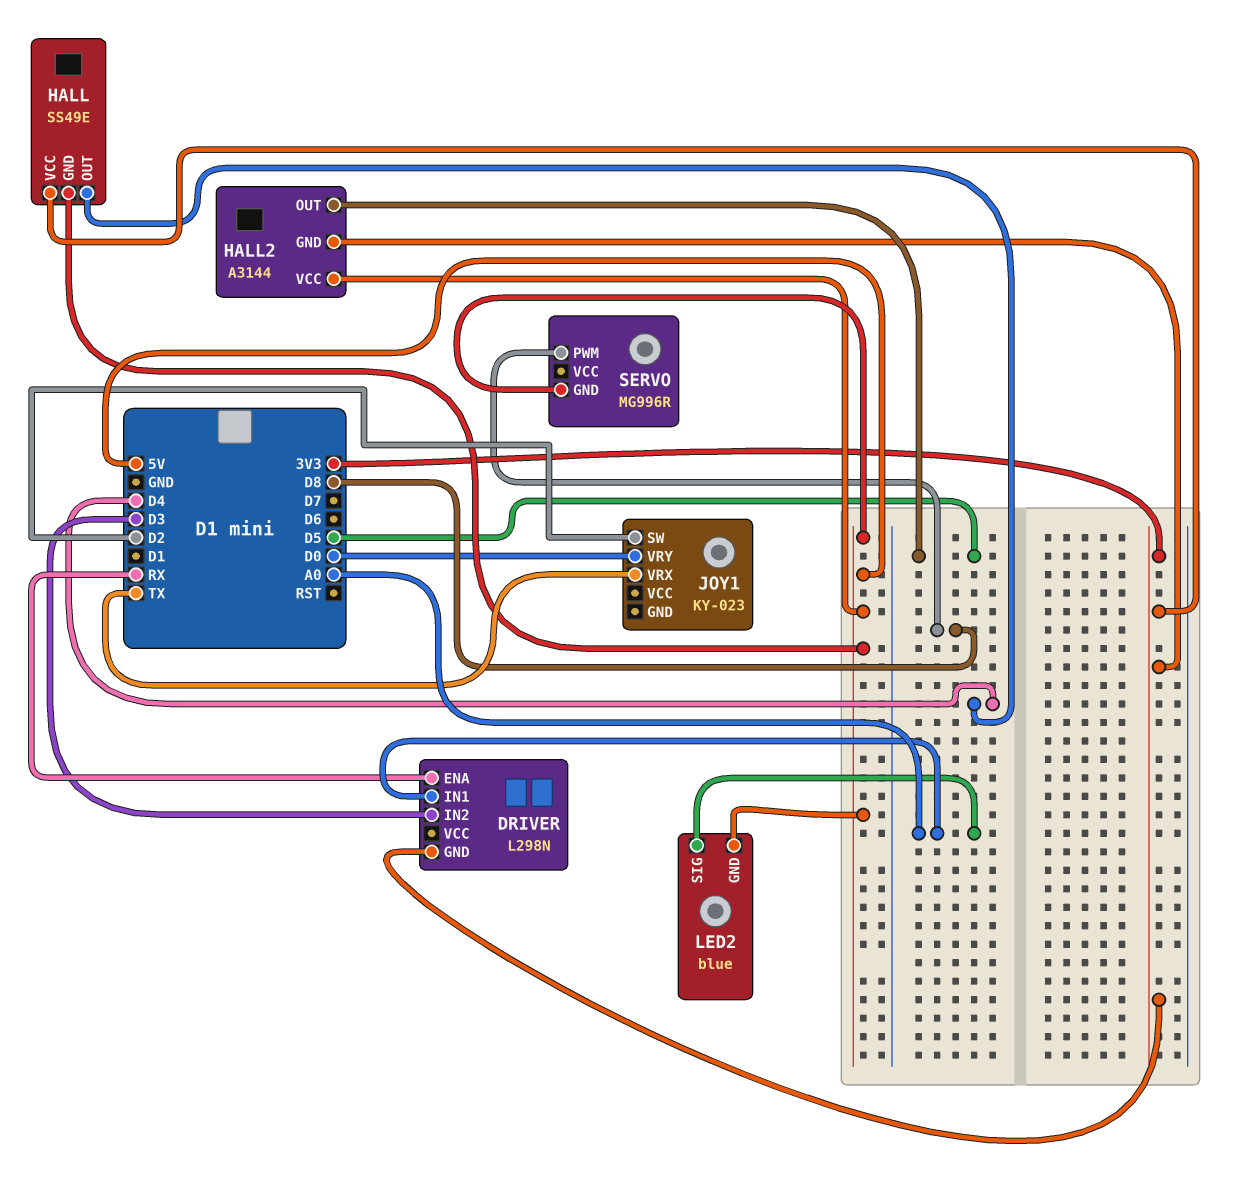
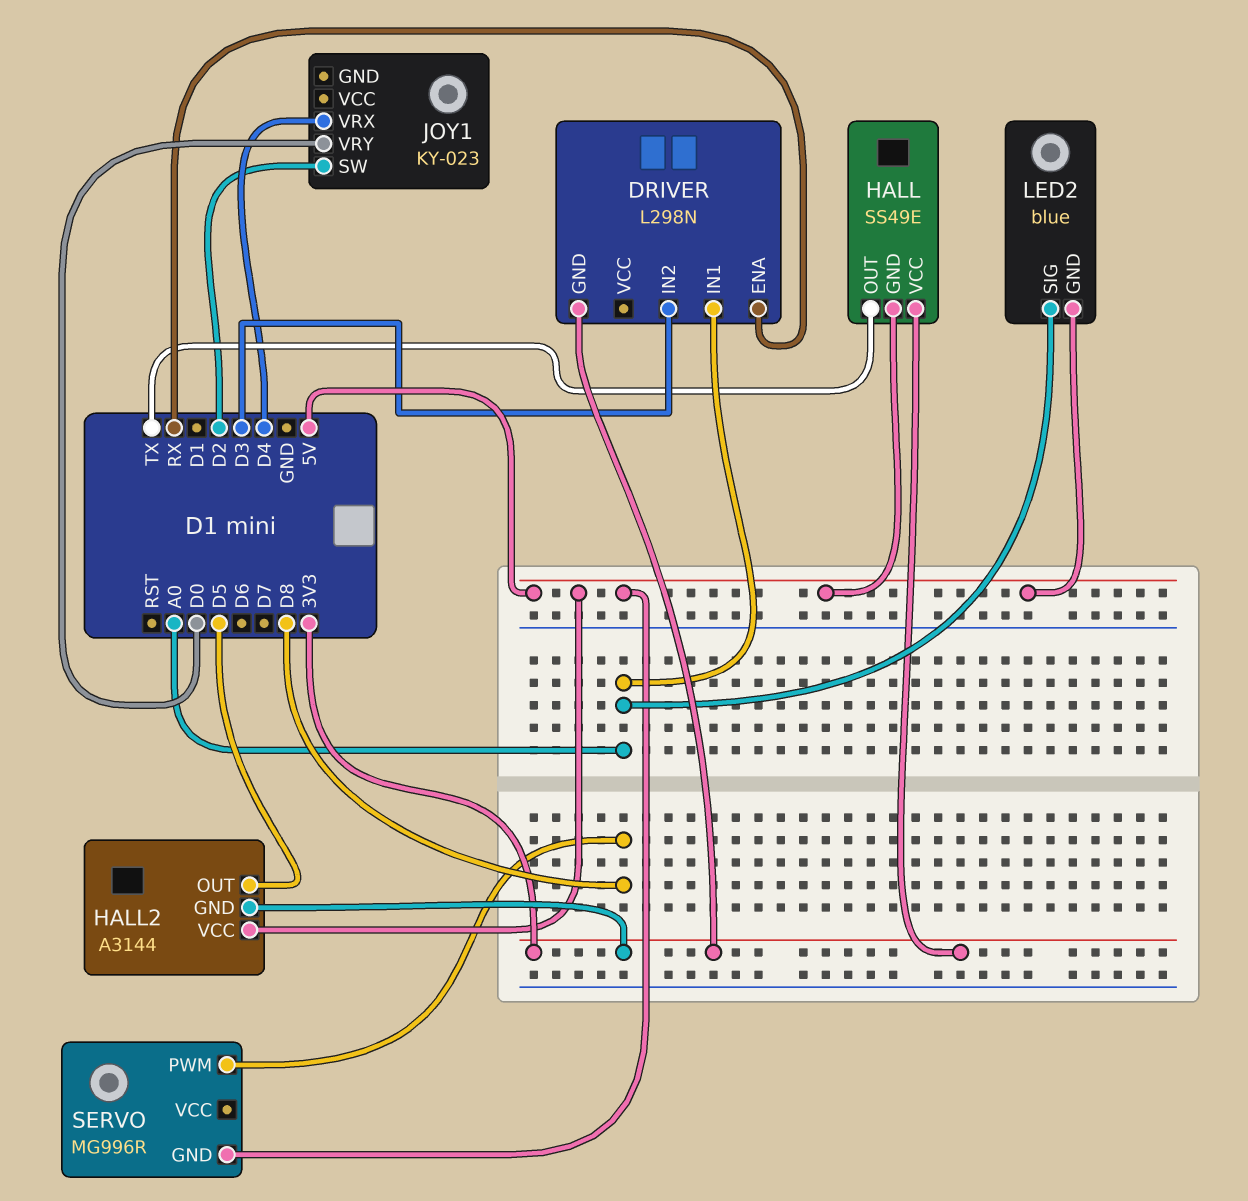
HALL pin OUT: D4 -> TX
JOY1 pin VRX: TX -> D4

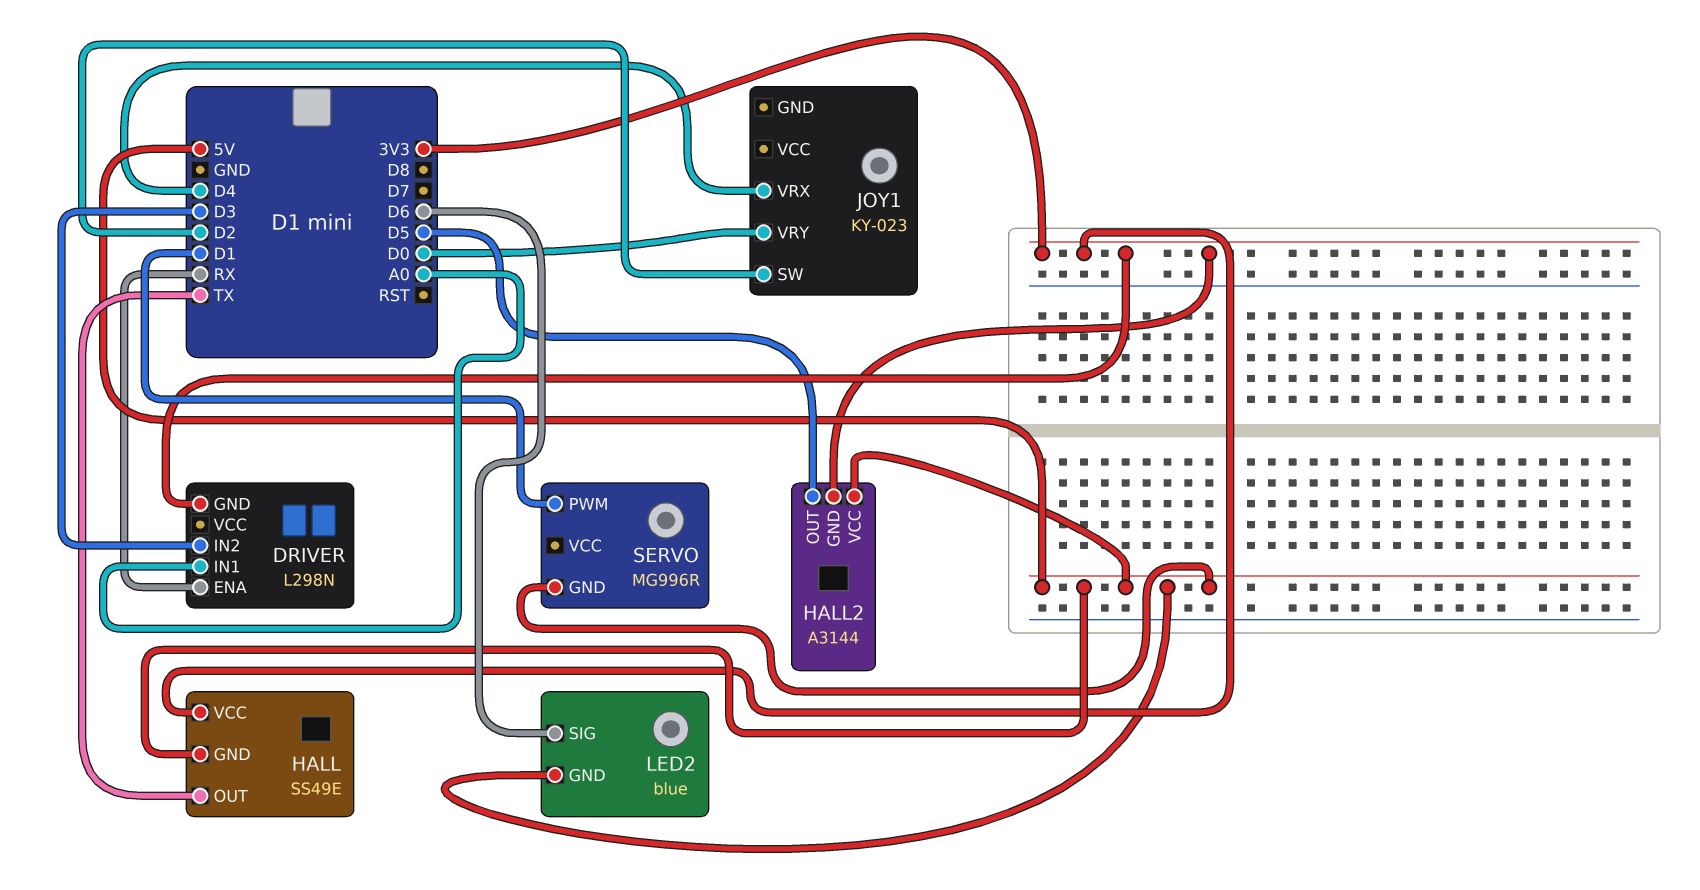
LED2 pin SIG: A0 -> D6
SERVO pin PWM: D8 -> D1

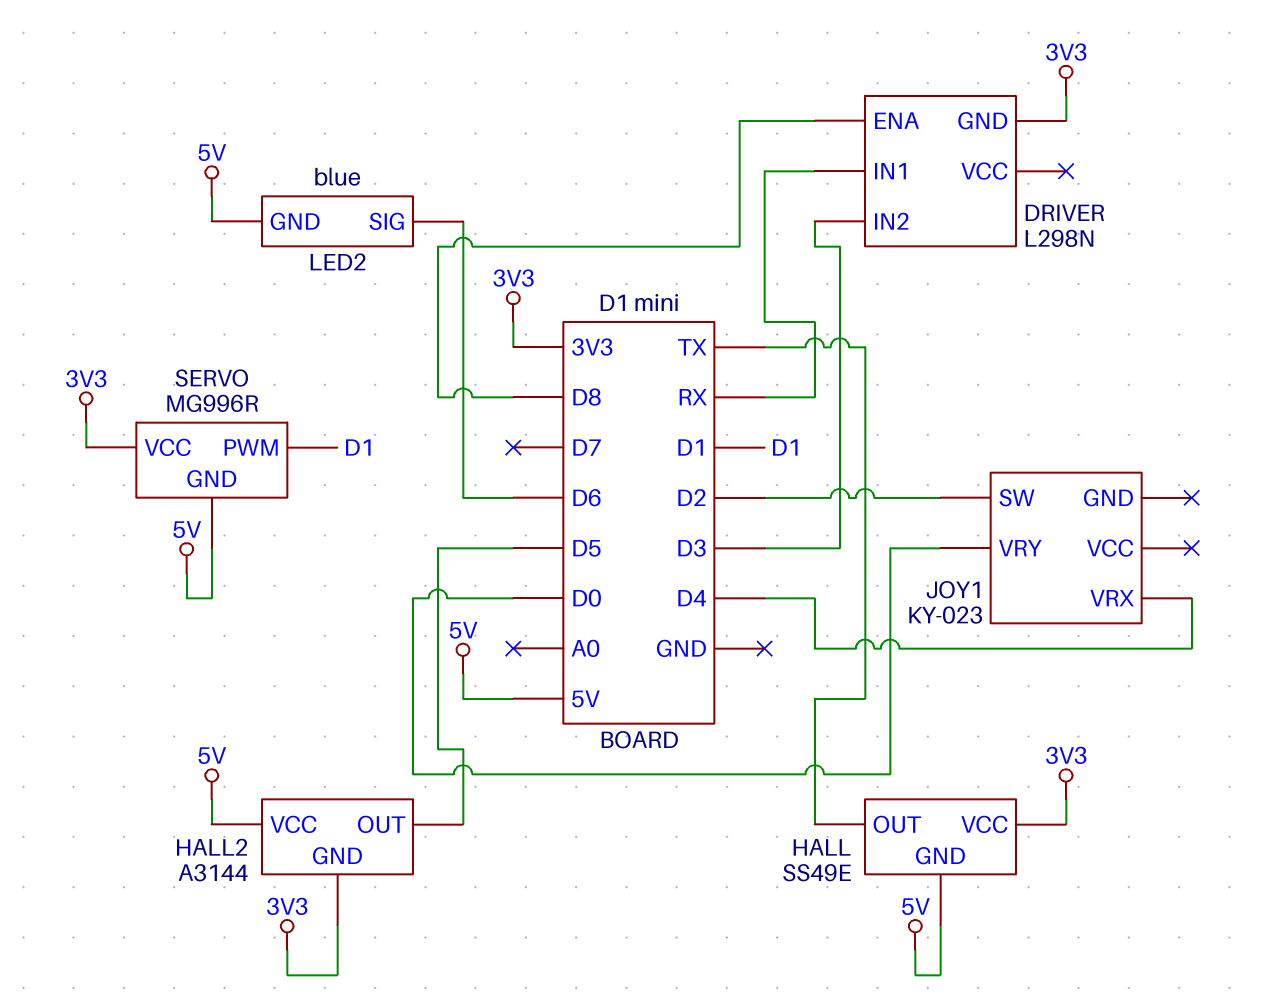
DRIVER pin ENA: RX -> D8
DRIVER pin IN1: A0 -> RX
SERVO pin VCC: none -> 3V3

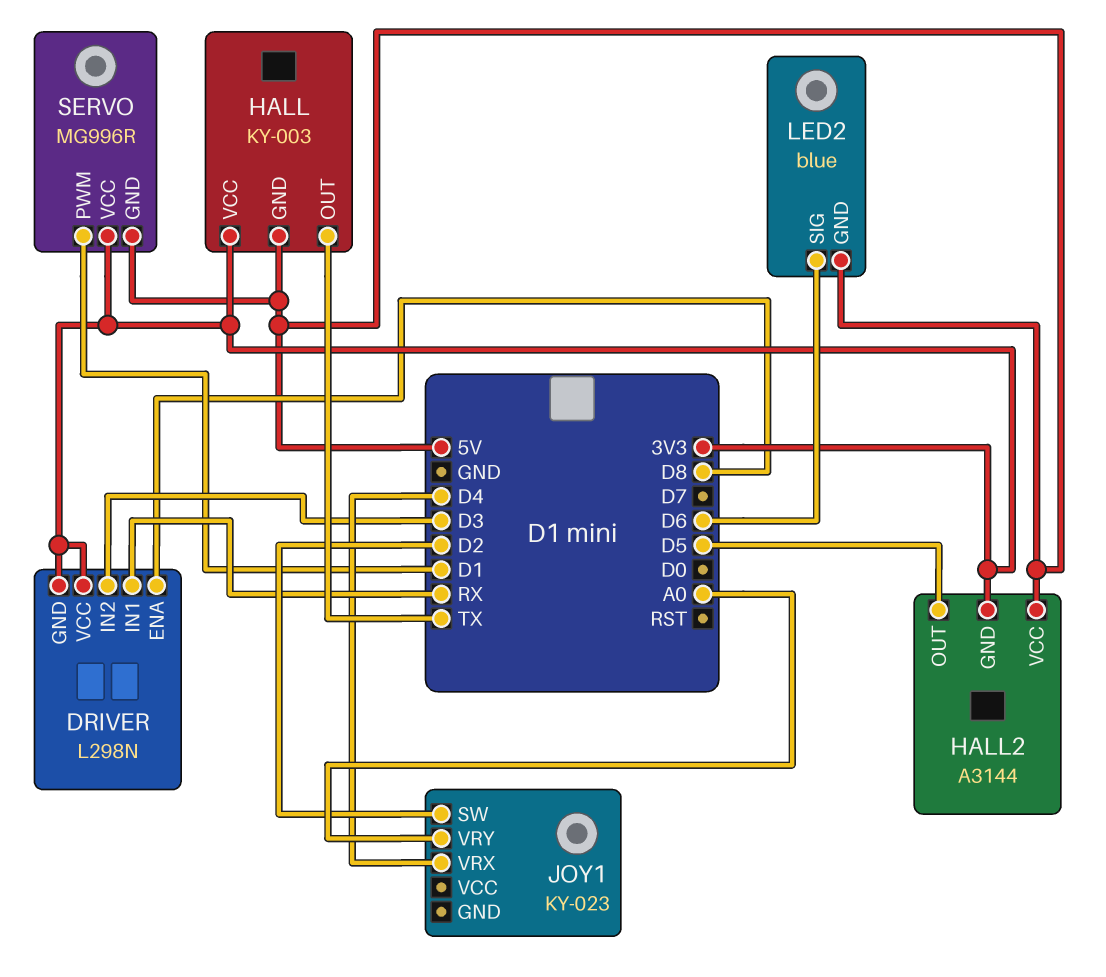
DRIVER pin VCC: none -> 3V3
HALL: SS49E -> KY-003
JOY1 pin VRY: D0 -> A0

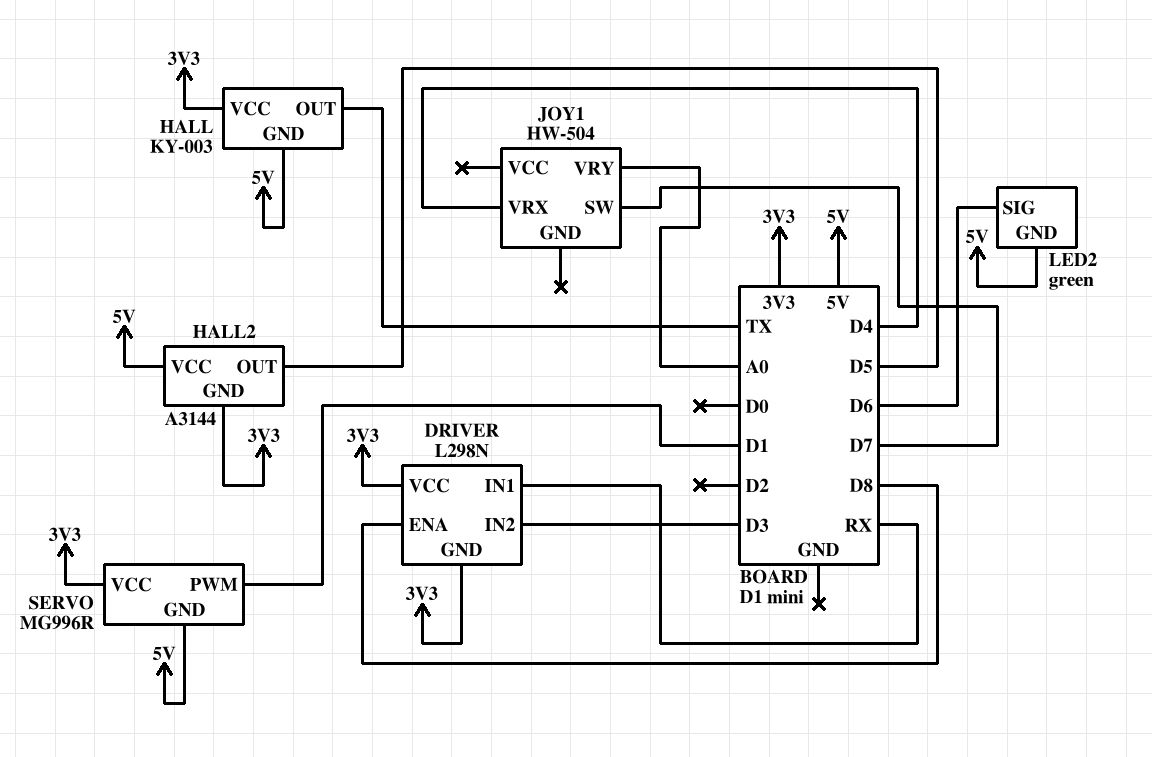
JOY1: KY-023 -> HW-504
JOY1 pin SW: D2 -> D7
LED2: blue -> green

